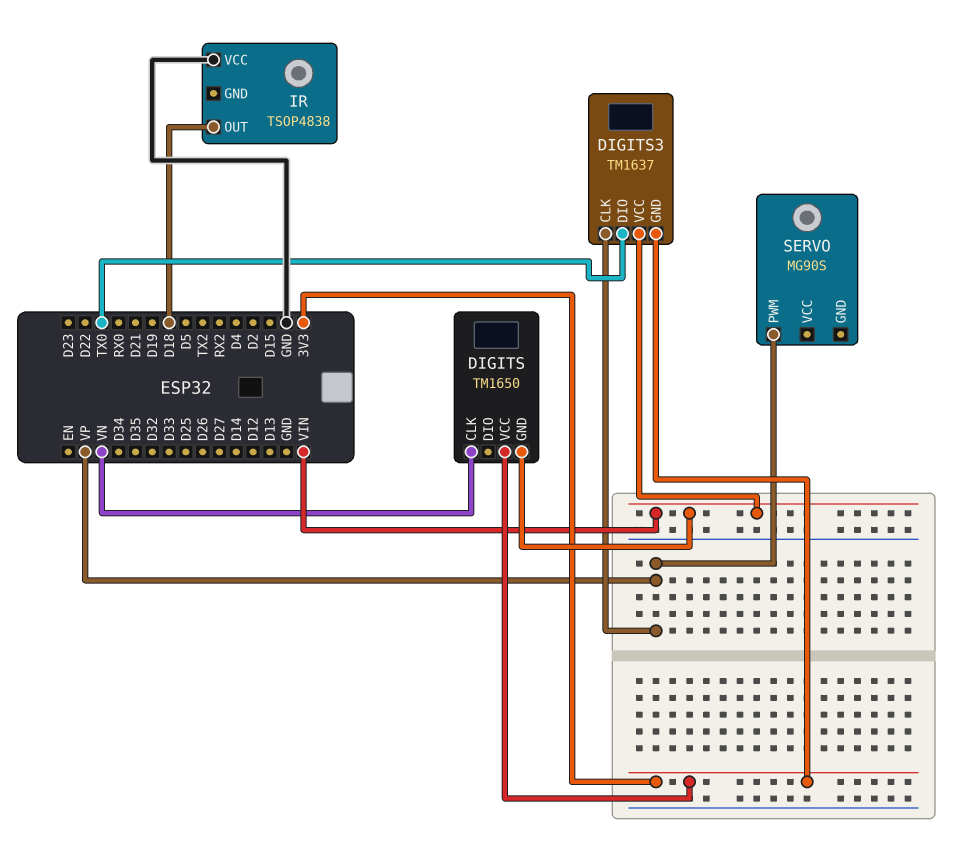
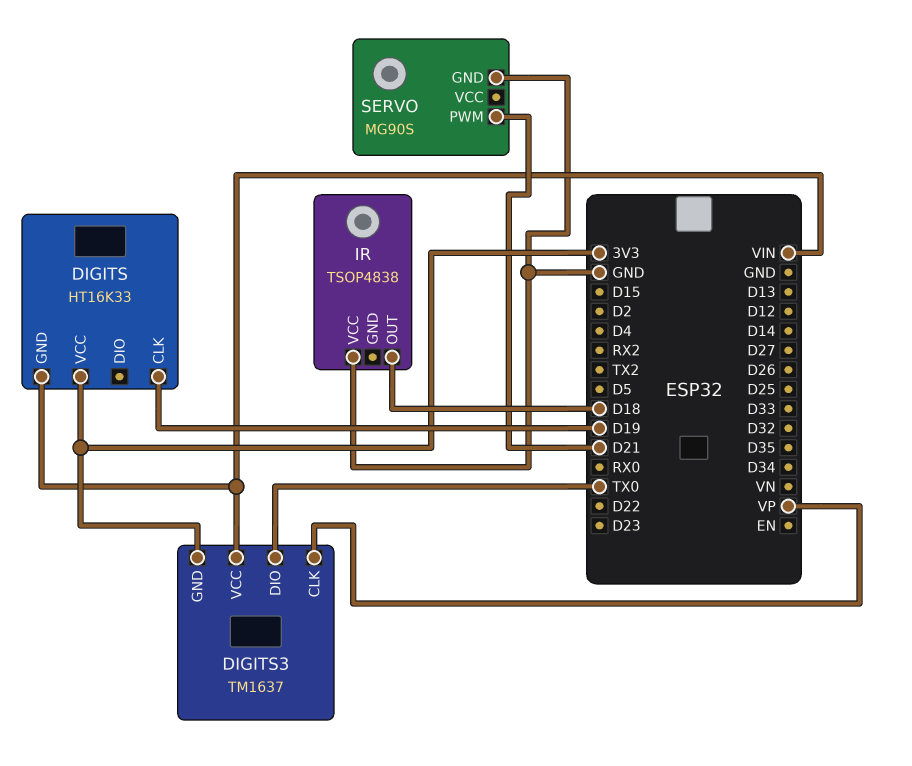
DIGITS: TM1650 -> HT16K33
DIGITS pin CLK: VN -> D19
SERVO pin GND: none -> GND
SERVO pin PWM: VP -> D21

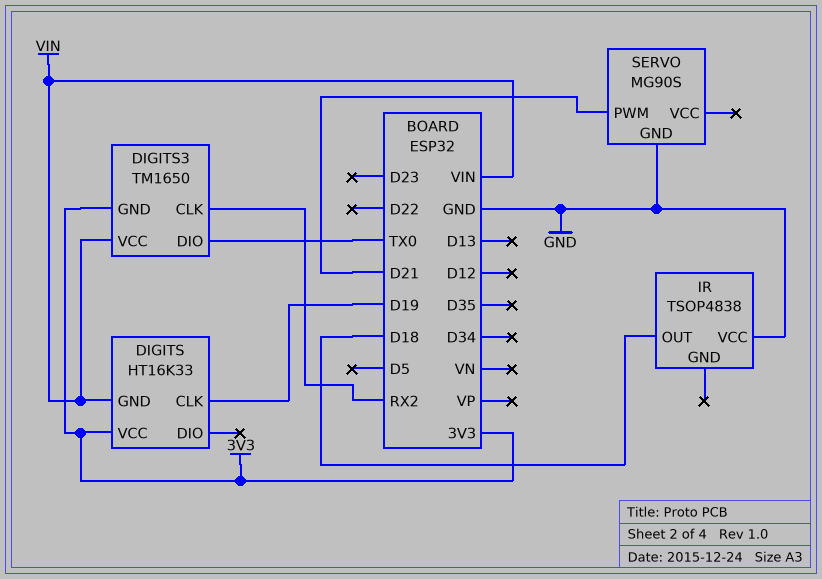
DIGITS3: TM1637 -> TM1650
DIGITS3 pin CLK: VP -> RX2

